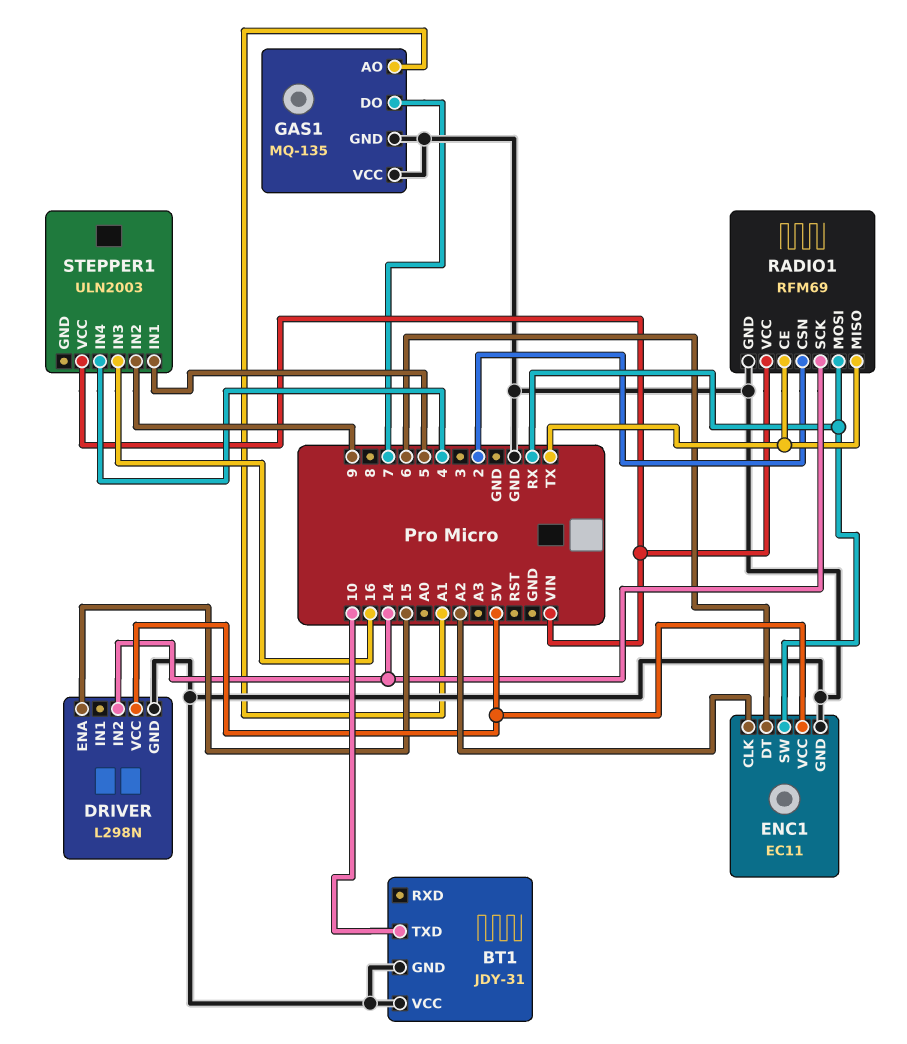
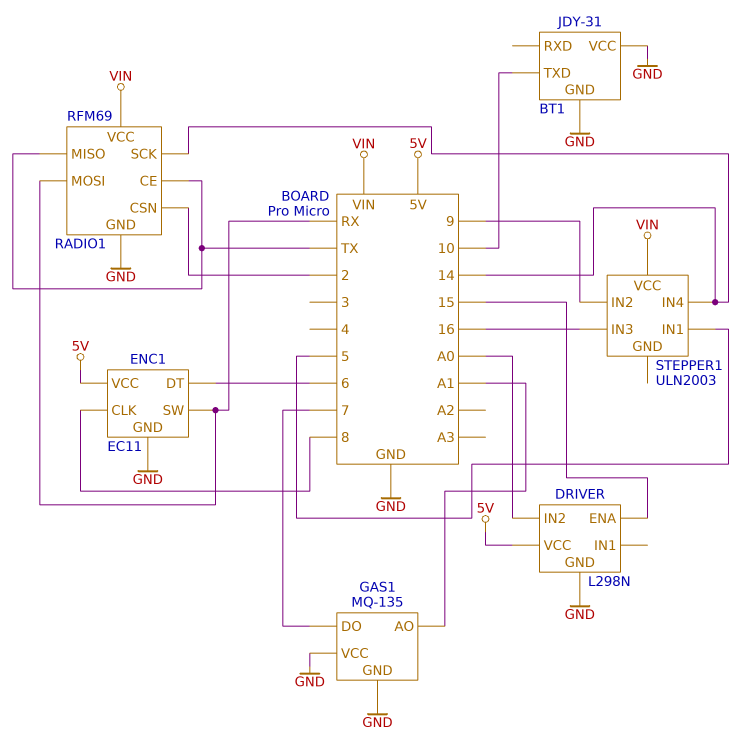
DRIVER pin IN2: 14 -> A0
ENC1 pin CLK: A2 -> 8
STEPPER1 pin IN4: 4 -> 14

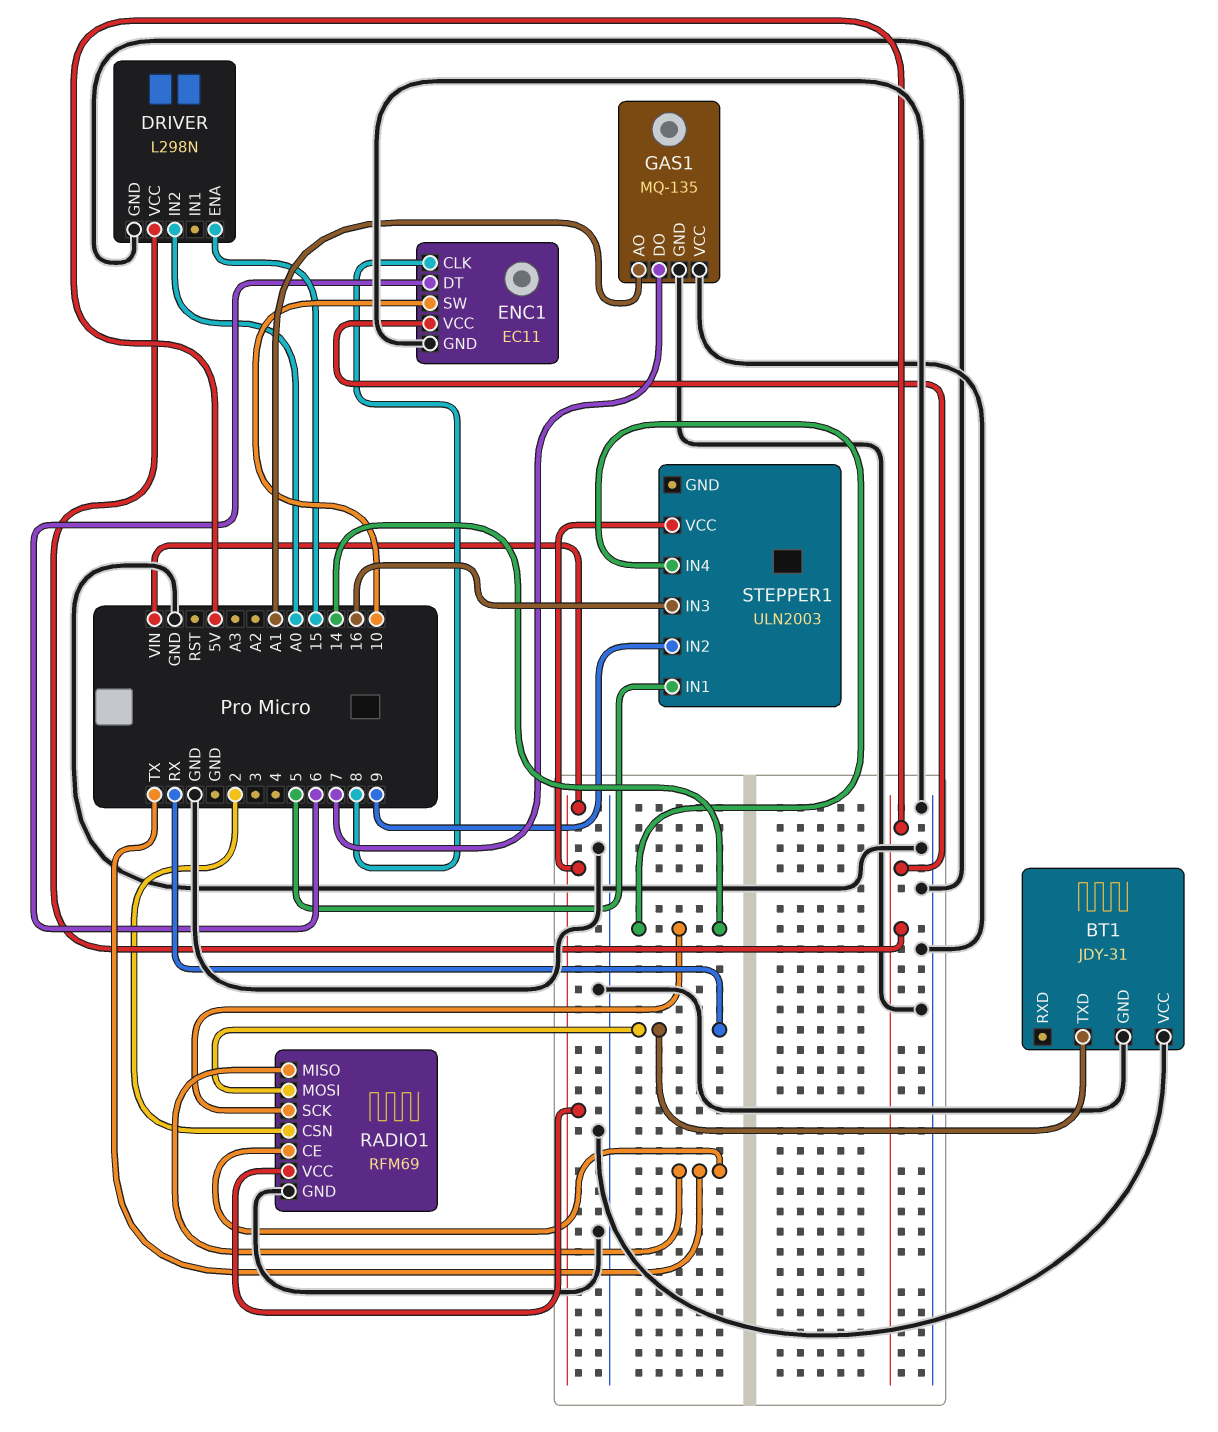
BT1 pin TXD: 10 -> RX
ENC1 pin SW: RX -> 10

